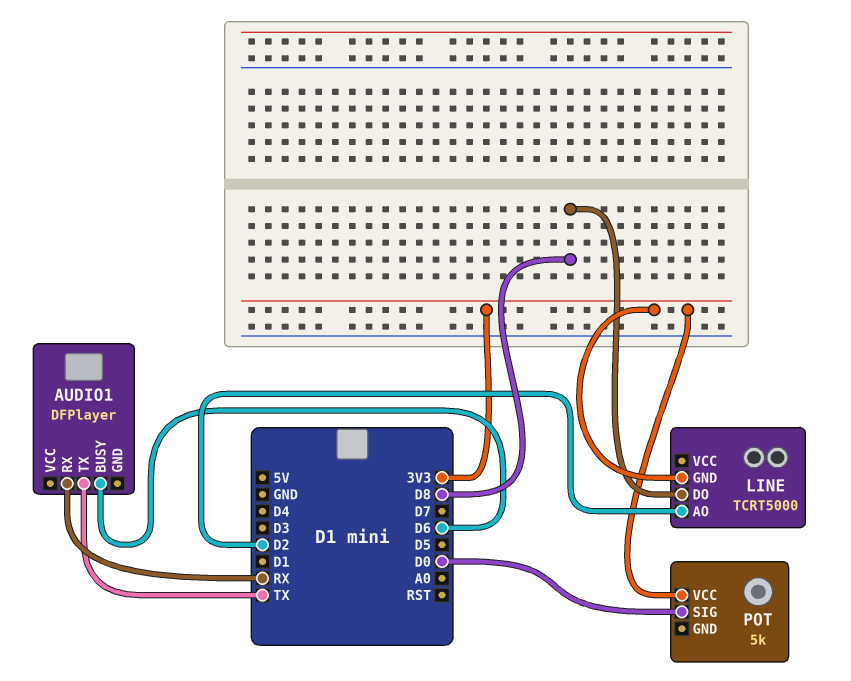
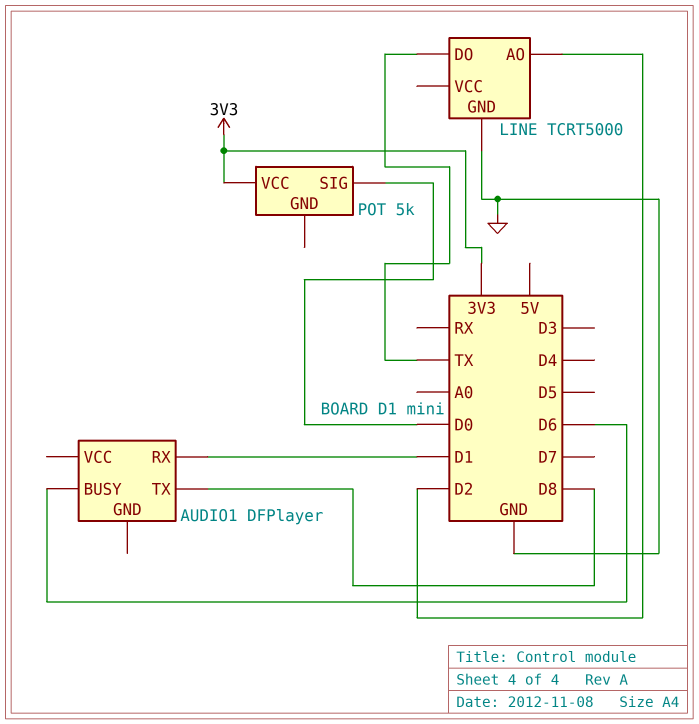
AUDIO1 pin RX: RX -> D1
AUDIO1 pin TX: TX -> D8
LINE pin DO: D8 -> TX
LINE pin GND: 3V3 -> GND

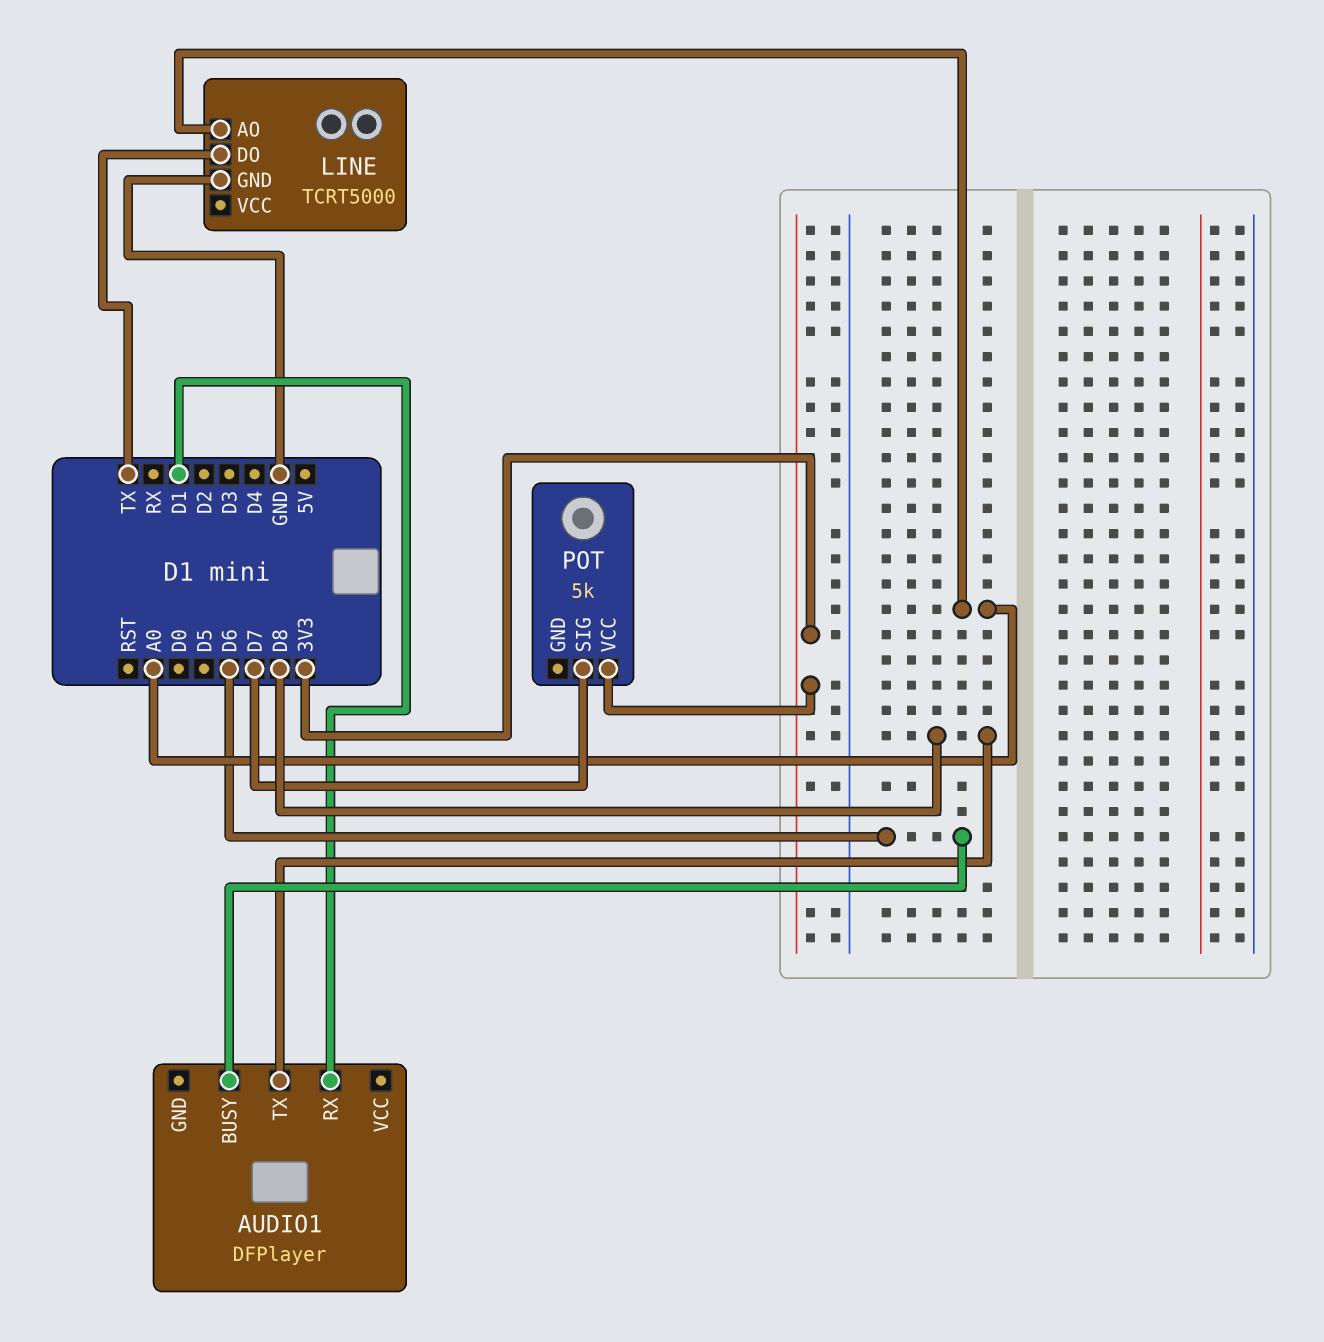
LINE pin AO: D2 -> A0
POT pin SIG: D0 -> D7

